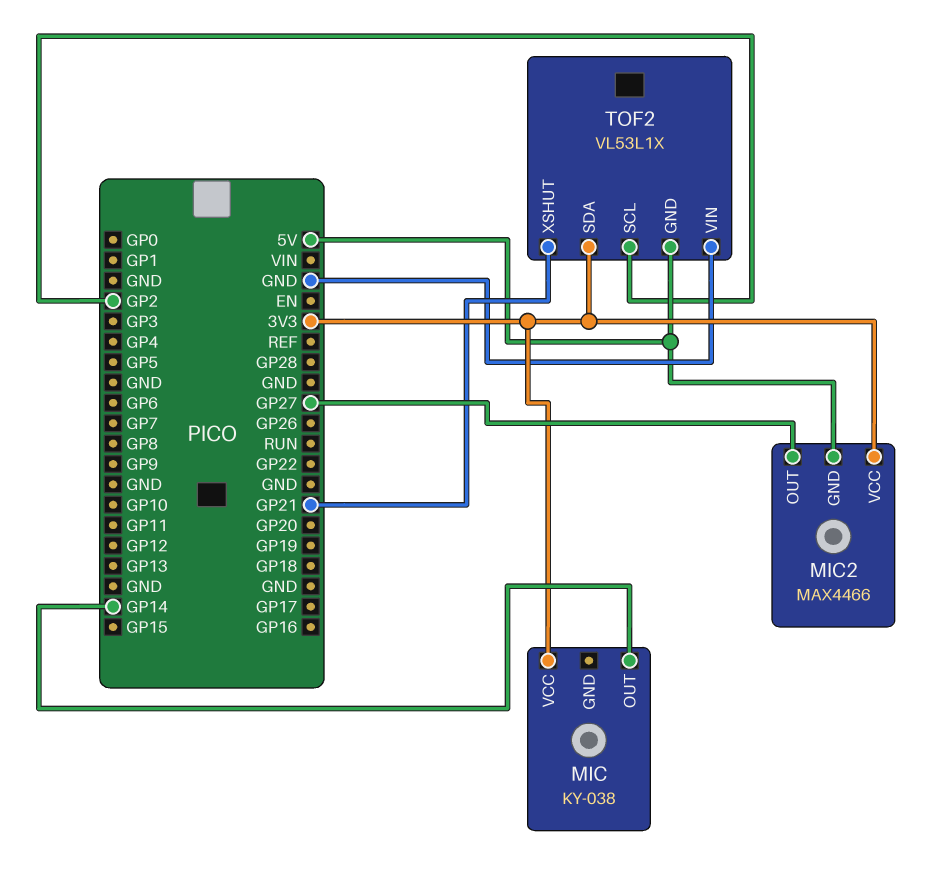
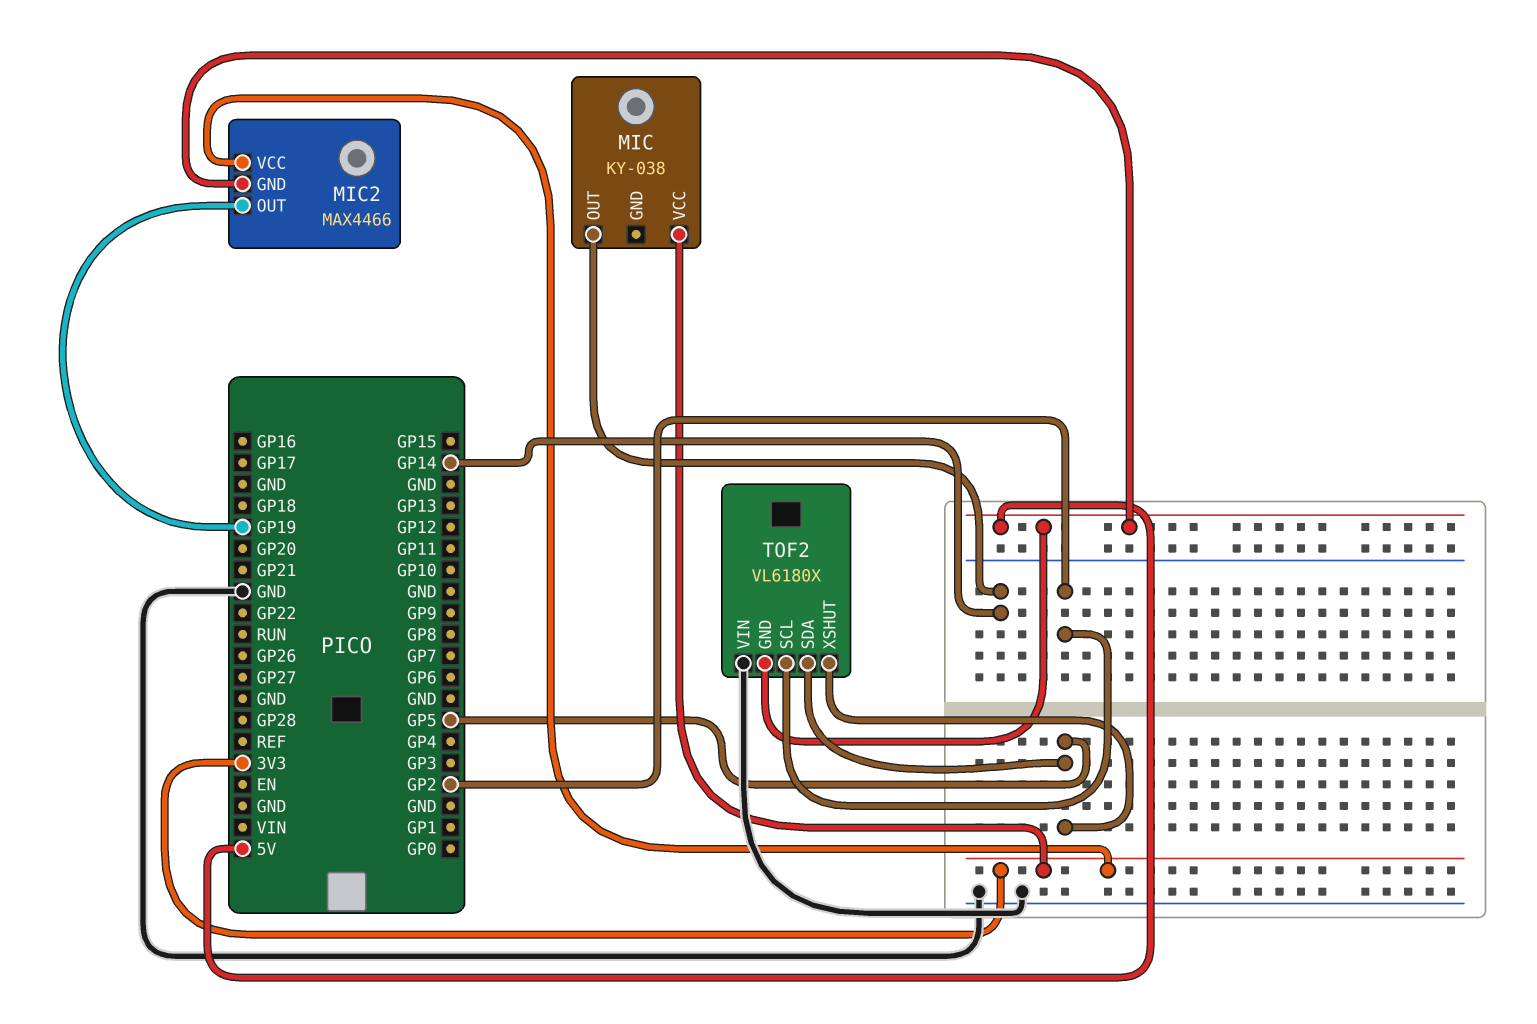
MIC2 pin OUT: GP27 -> GP19
TOF2: VL53L1X -> VL6180X
TOF2 pin SDA: 3V3 -> GP5
TOF2 pin XSHUT: GP21 -> GP5

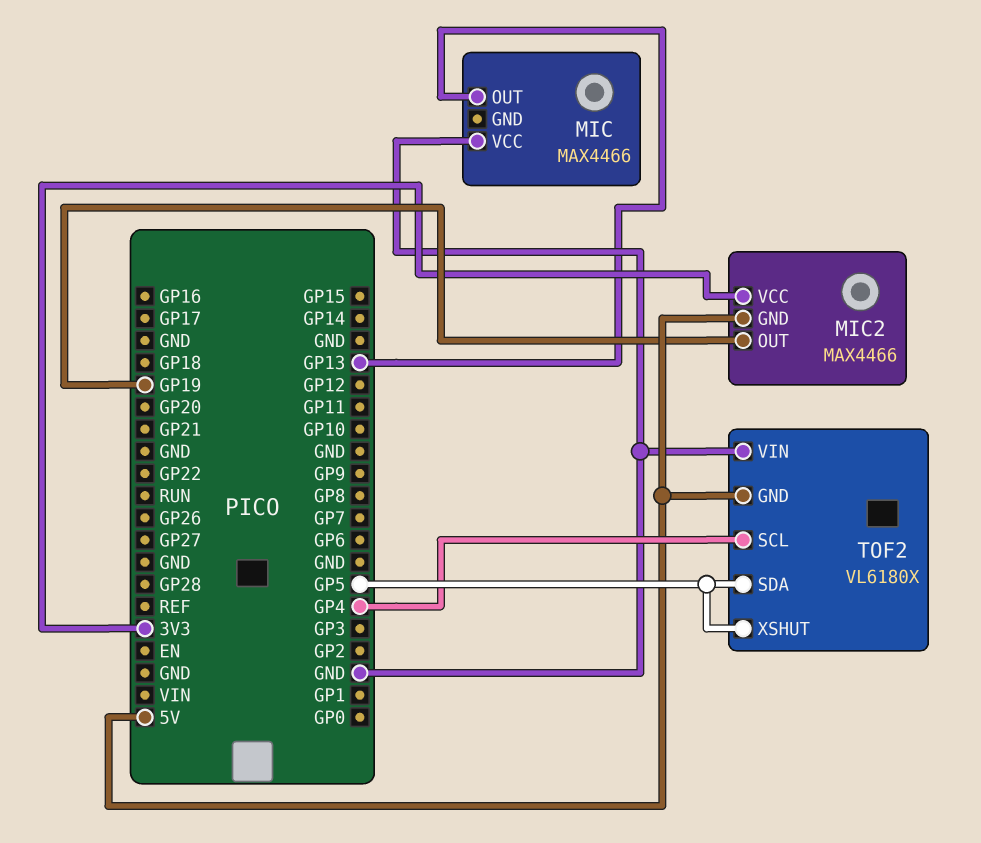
MIC: KY-038 -> MAX4466
MIC pin OUT: GP14 -> GP13
MIC pin VCC: 3V3 -> GND
TOF2 pin SCL: GP2 -> GP4

